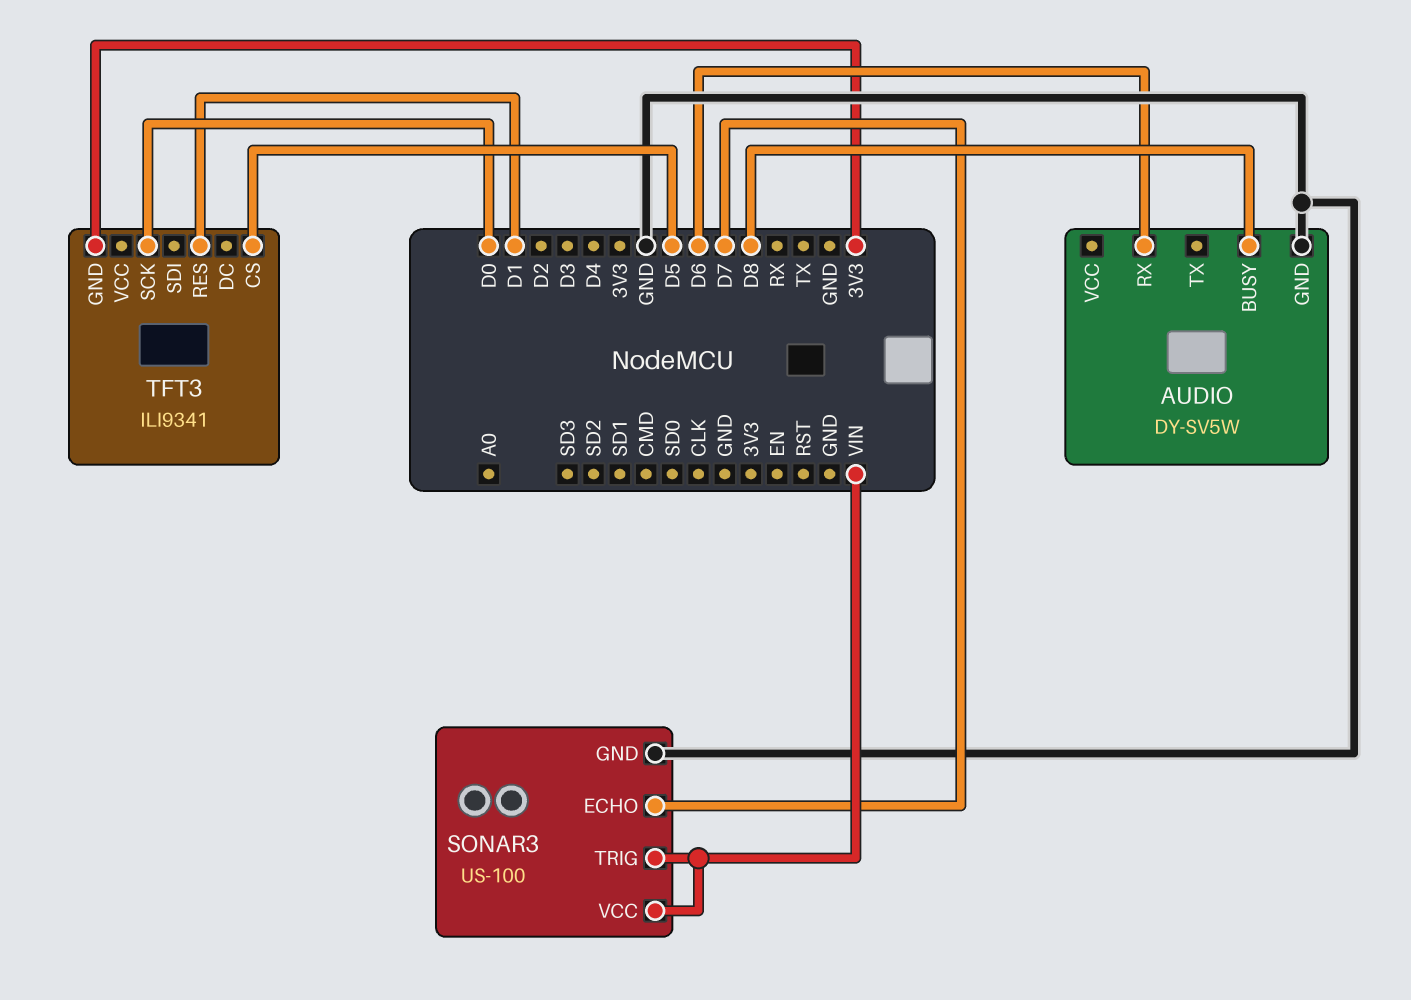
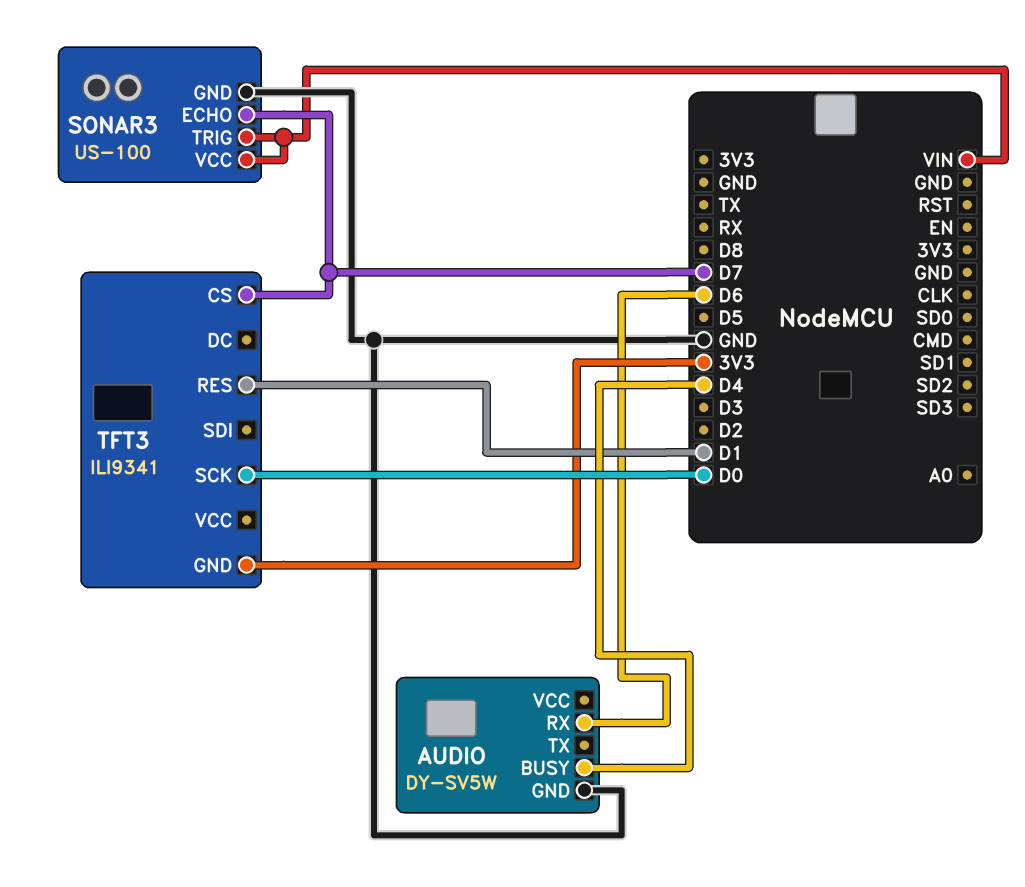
AUDIO pin BUSY: D8 -> D4
TFT3 pin CS: D5 -> D7

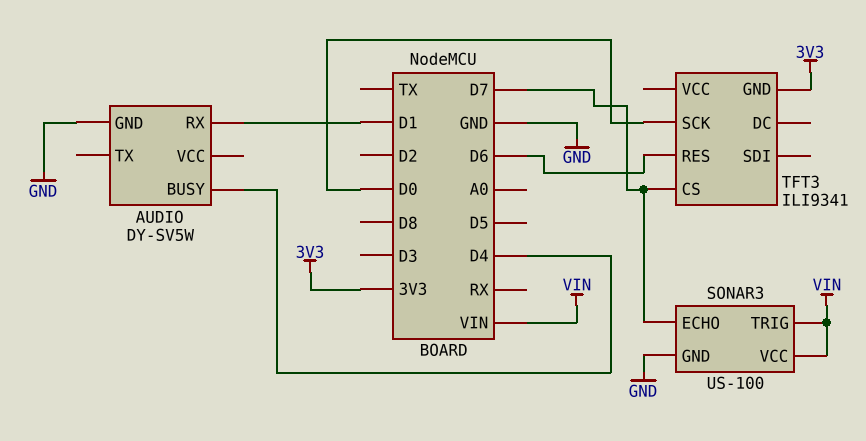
AUDIO pin RX: D6 -> D1
TFT3 pin RES: D1 -> D6

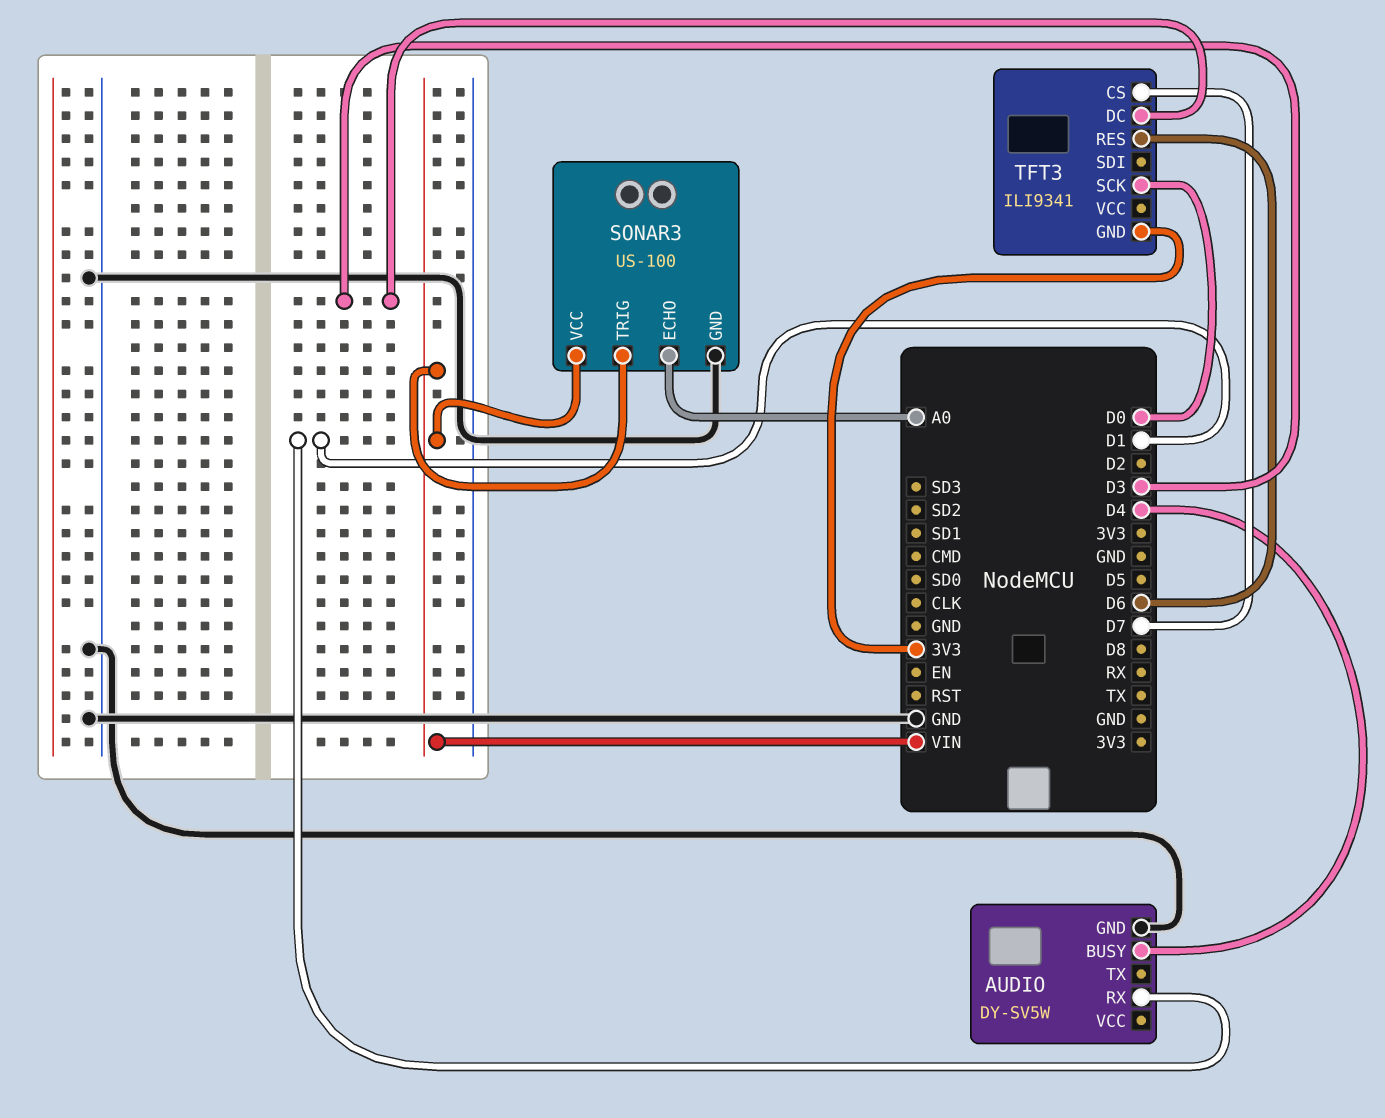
SONAR3 pin ECHO: D7 -> A0
TFT3 pin DC: none -> D3

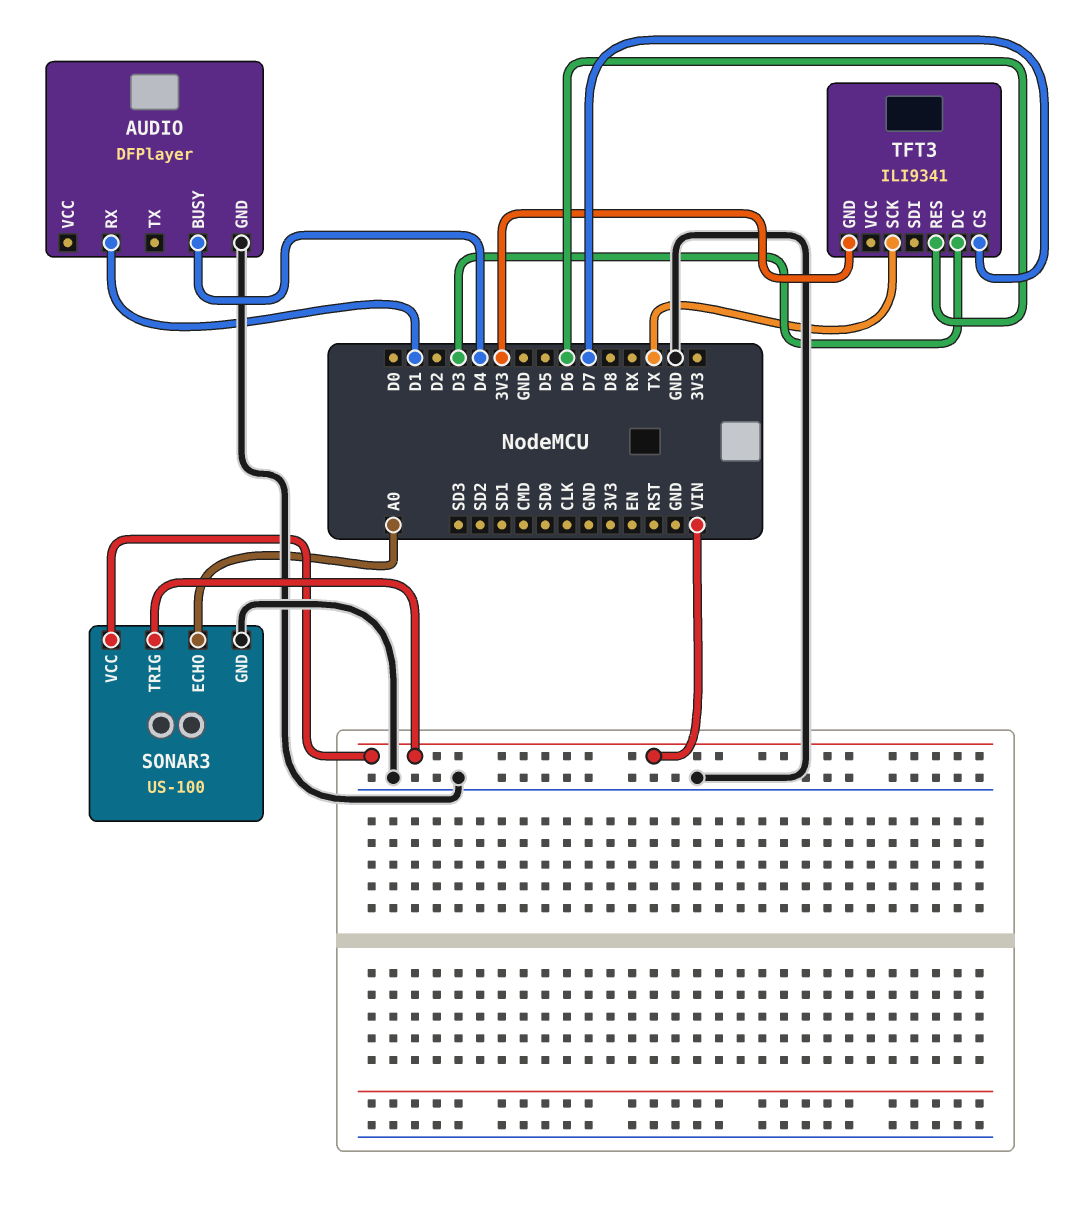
AUDIO: DY-SV5W -> DFPlayer
TFT3 pin SCK: D0 -> TX

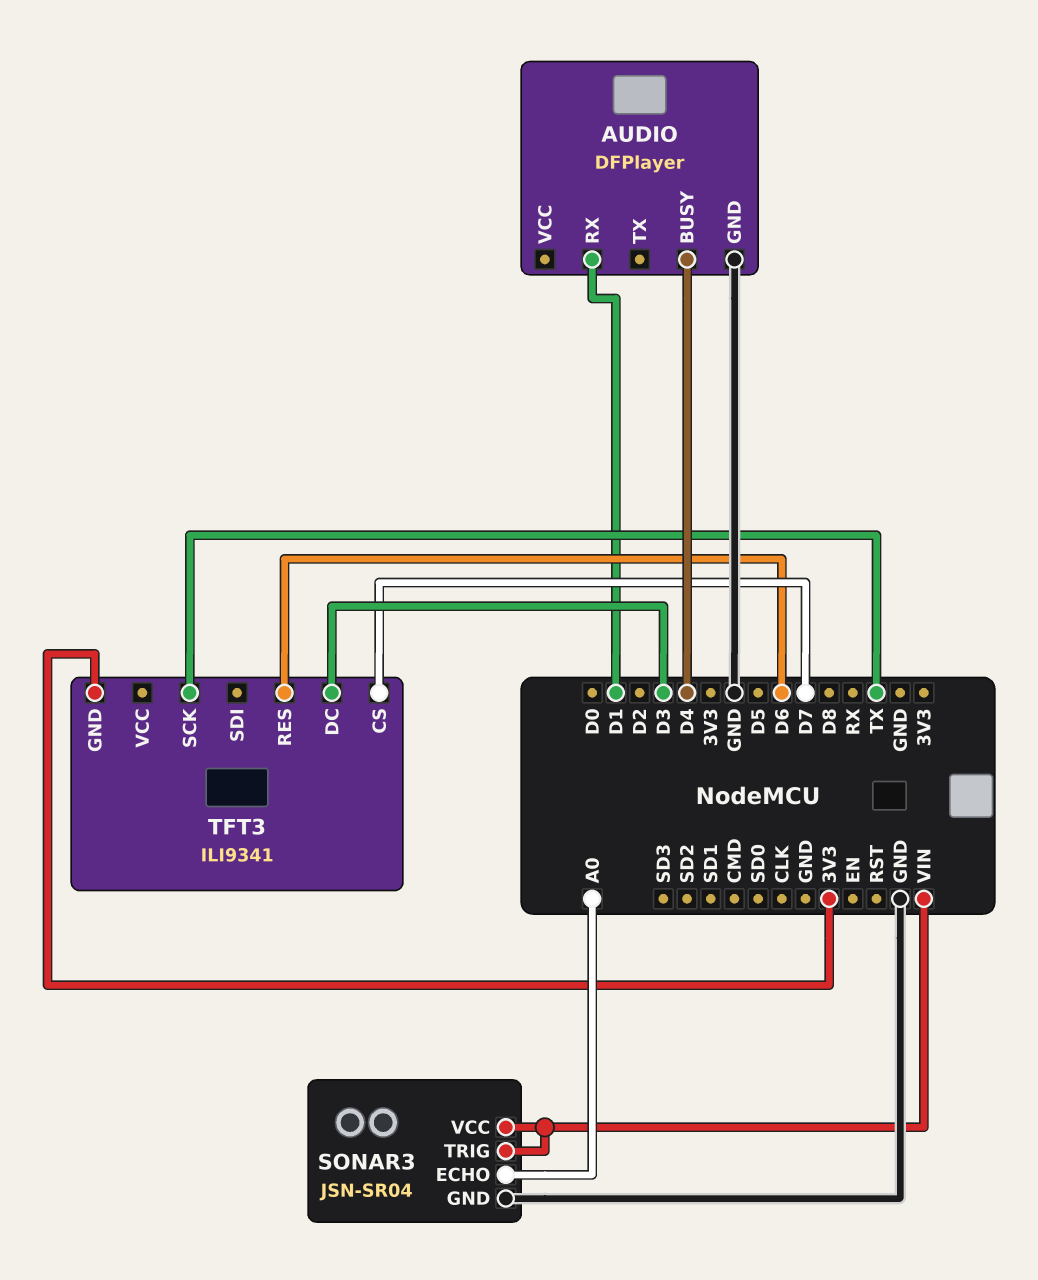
SONAR3: US-100 -> JSN-SR04

